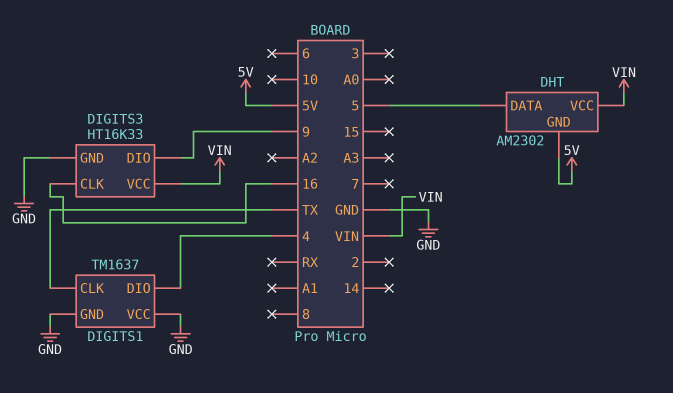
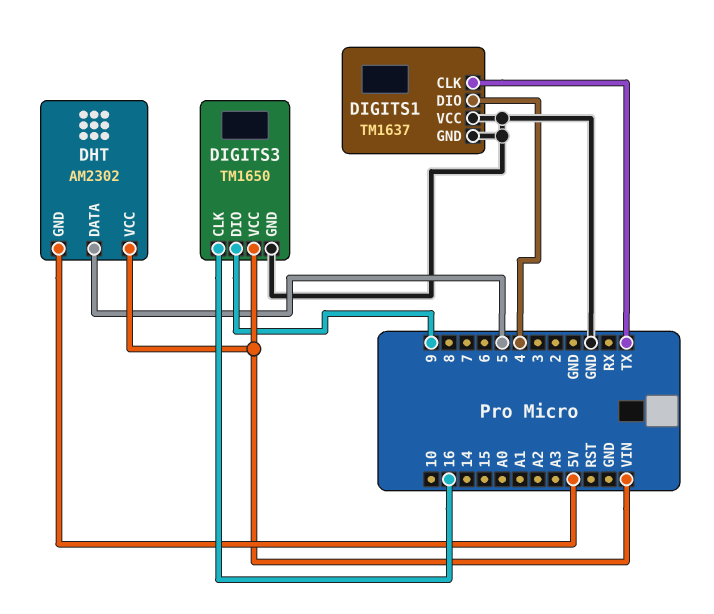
DIGITS3: HT16K33 -> TM1650

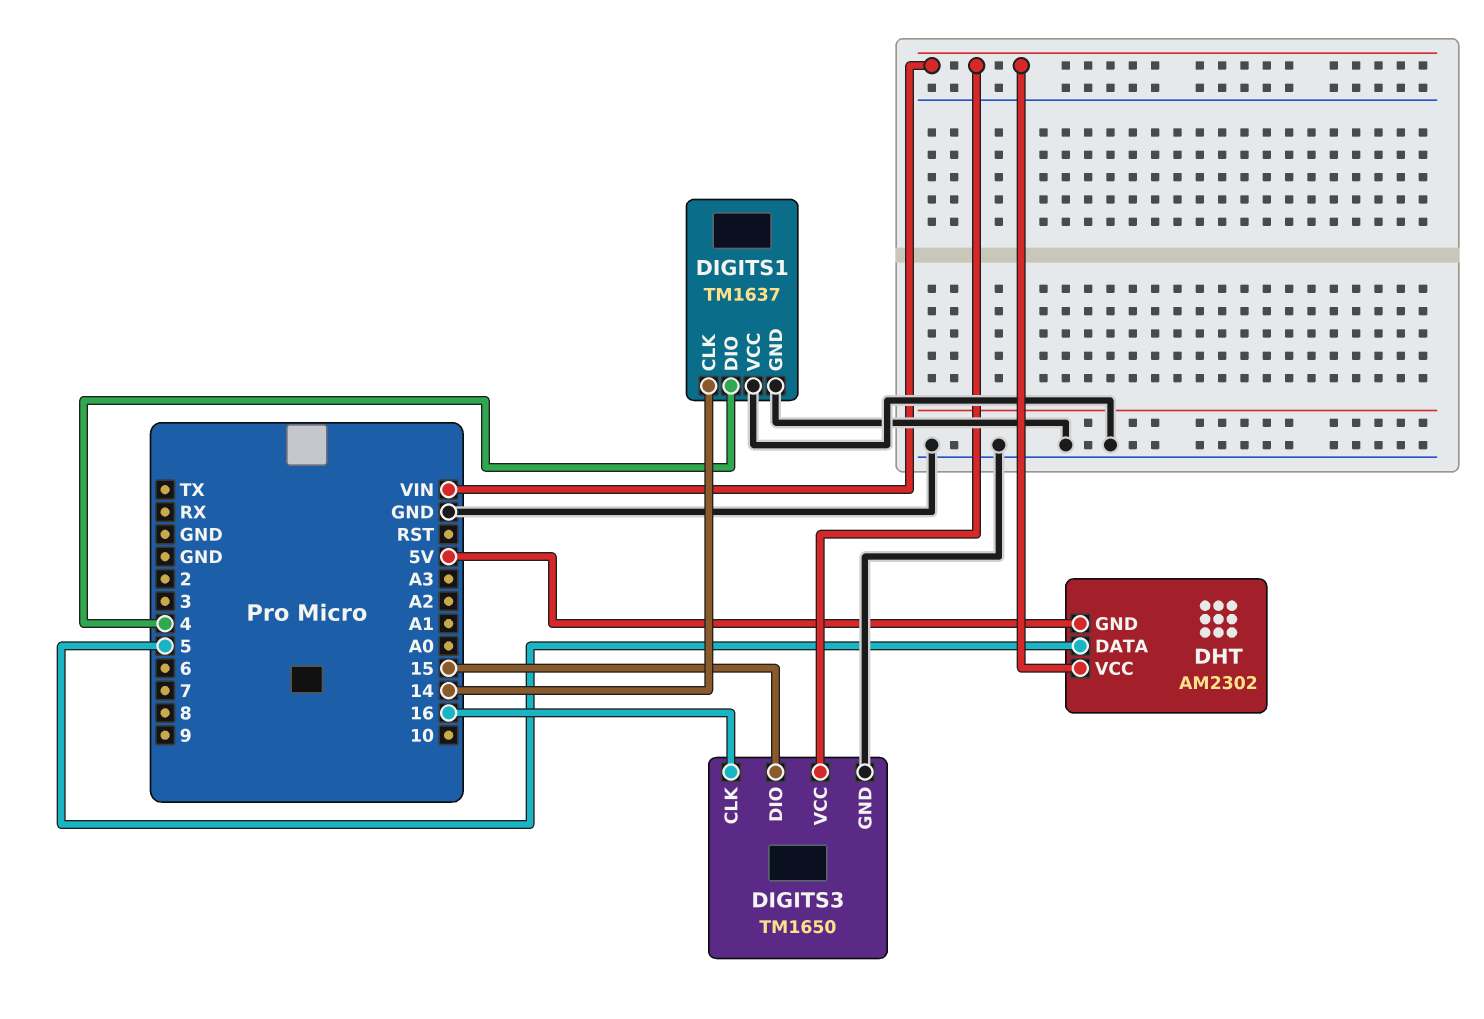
DIGITS1 pin CLK: TX -> 14
DIGITS3 pin DIO: 9 -> 15

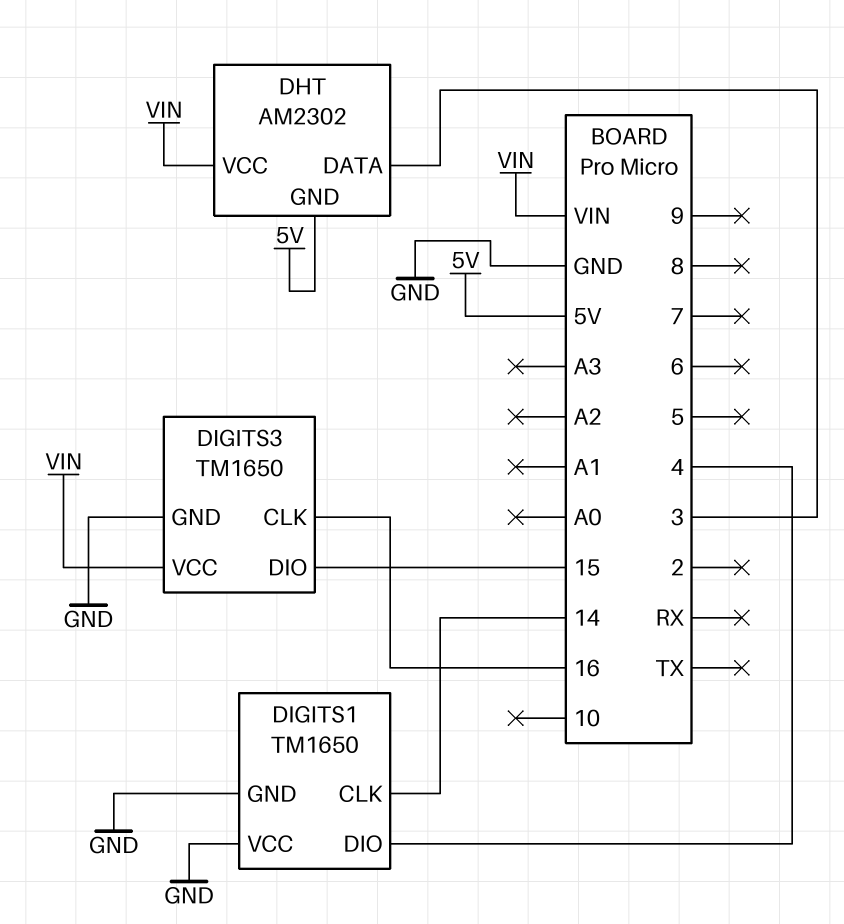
DHT pin DATA: 5 -> 3
DIGITS1: TM1637 -> TM1650

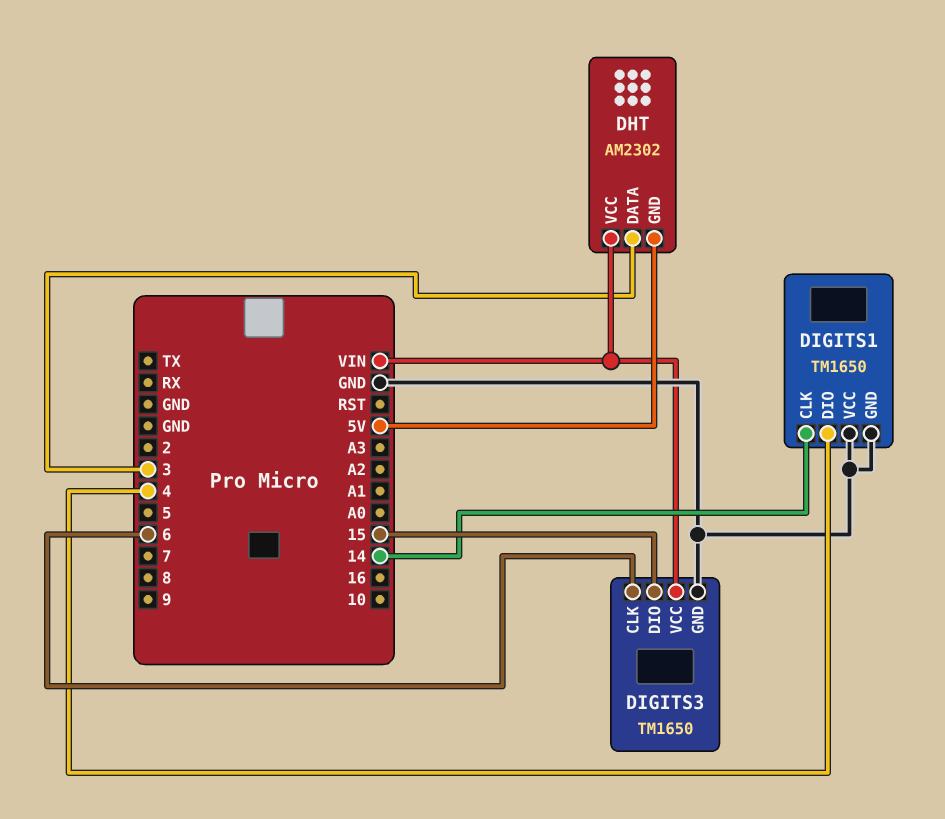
DIGITS3 pin CLK: 16 -> 6

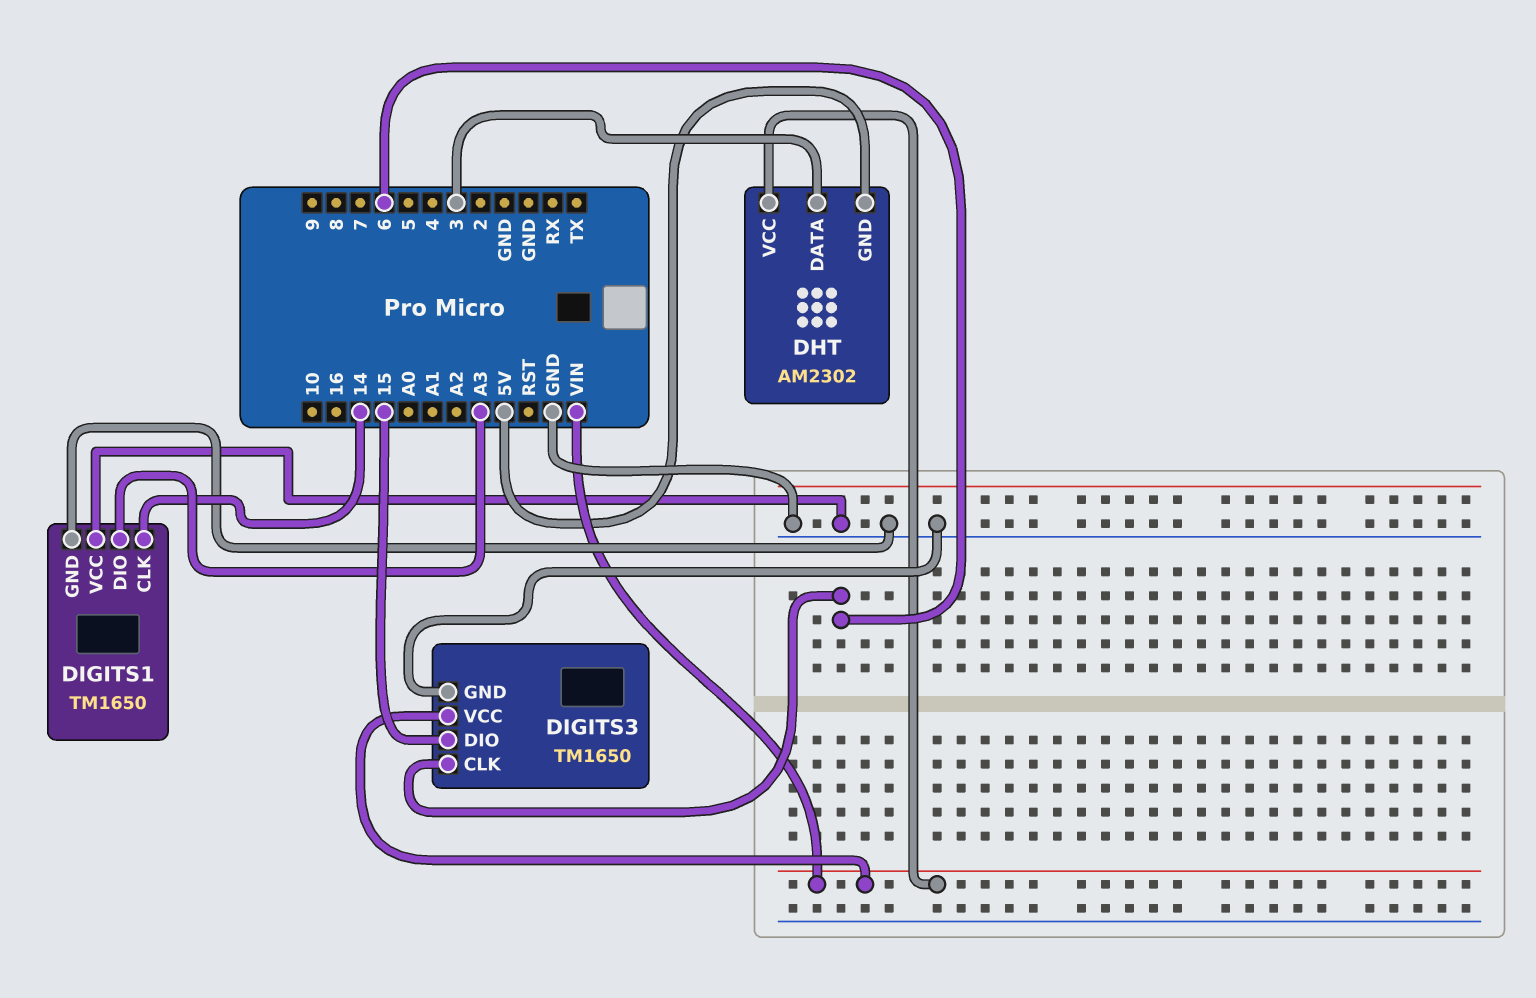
DIGITS1 pin DIO: 4 -> A3

